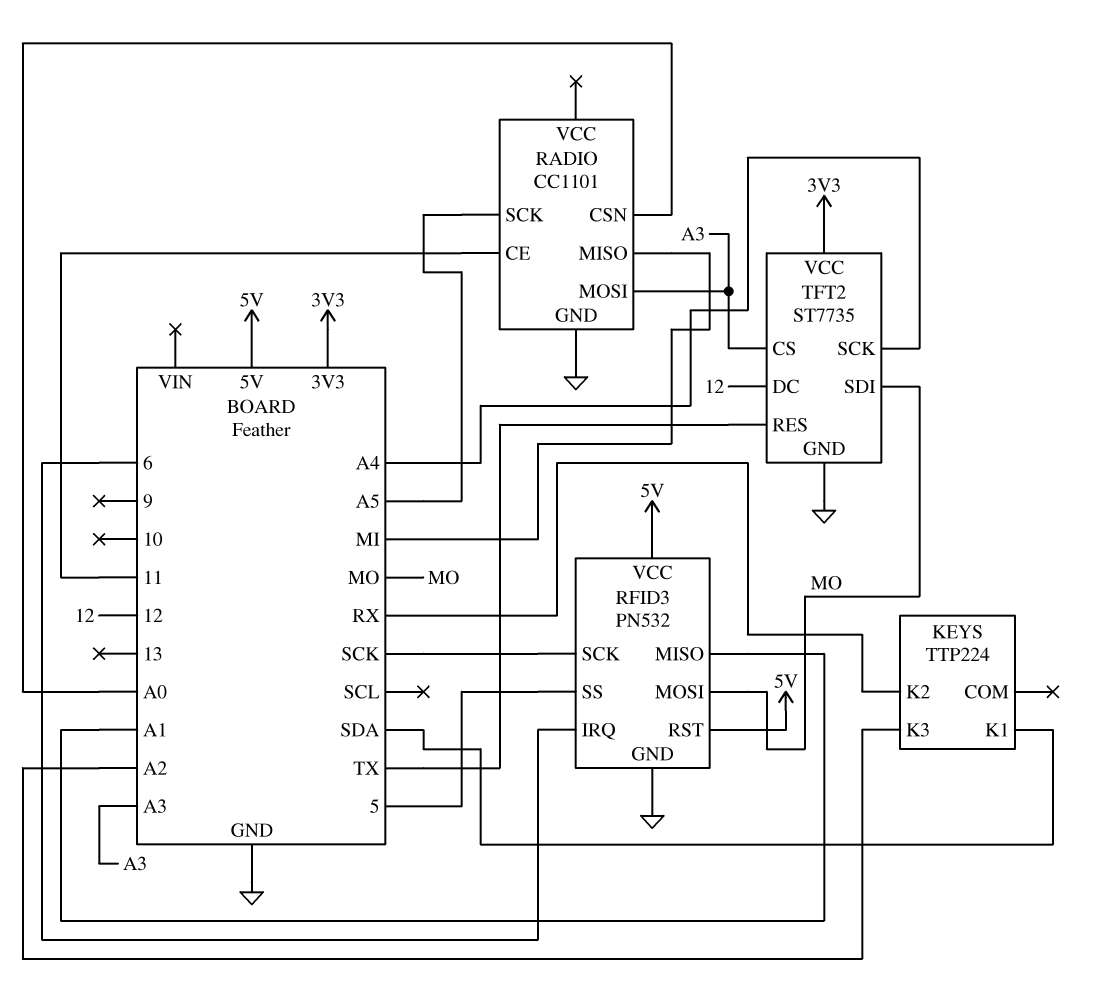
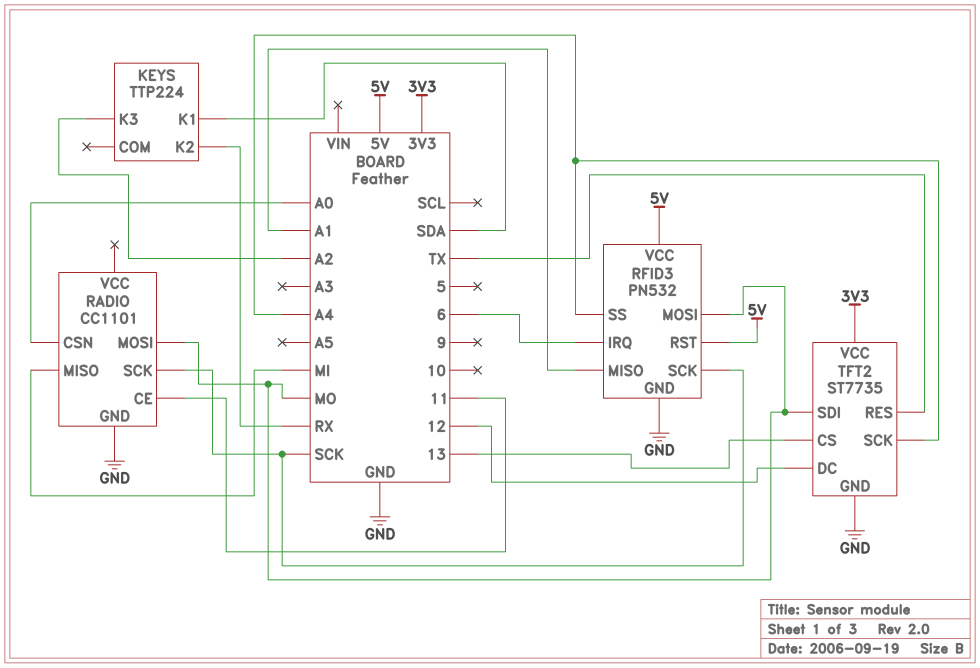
RADIO pin MOSI: A3 -> MO
RADIO pin SCK: A5 -> SCK
RFID3 pin SS: 5 -> A4
TFT2 pin CS: A3 -> 13

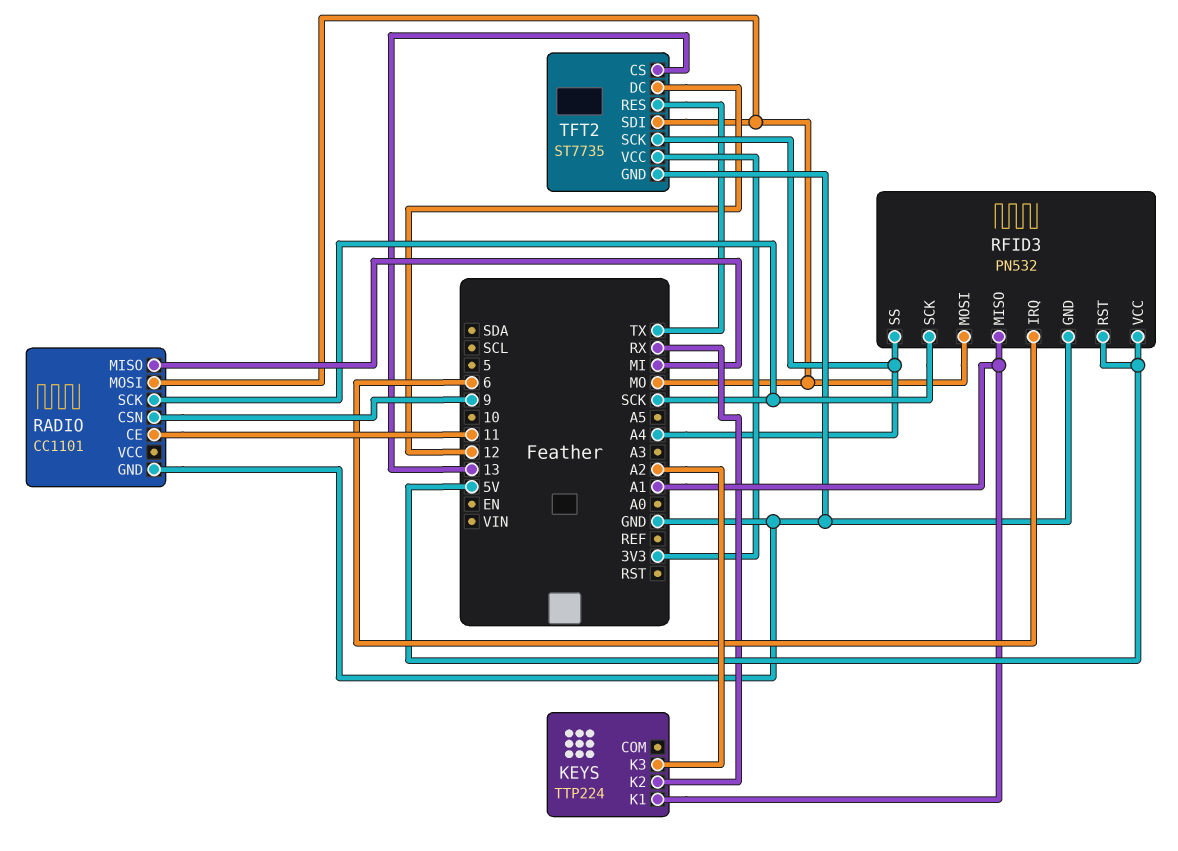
KEYS pin K1: SDA -> A1
RADIO pin CSN: A0 -> 9

